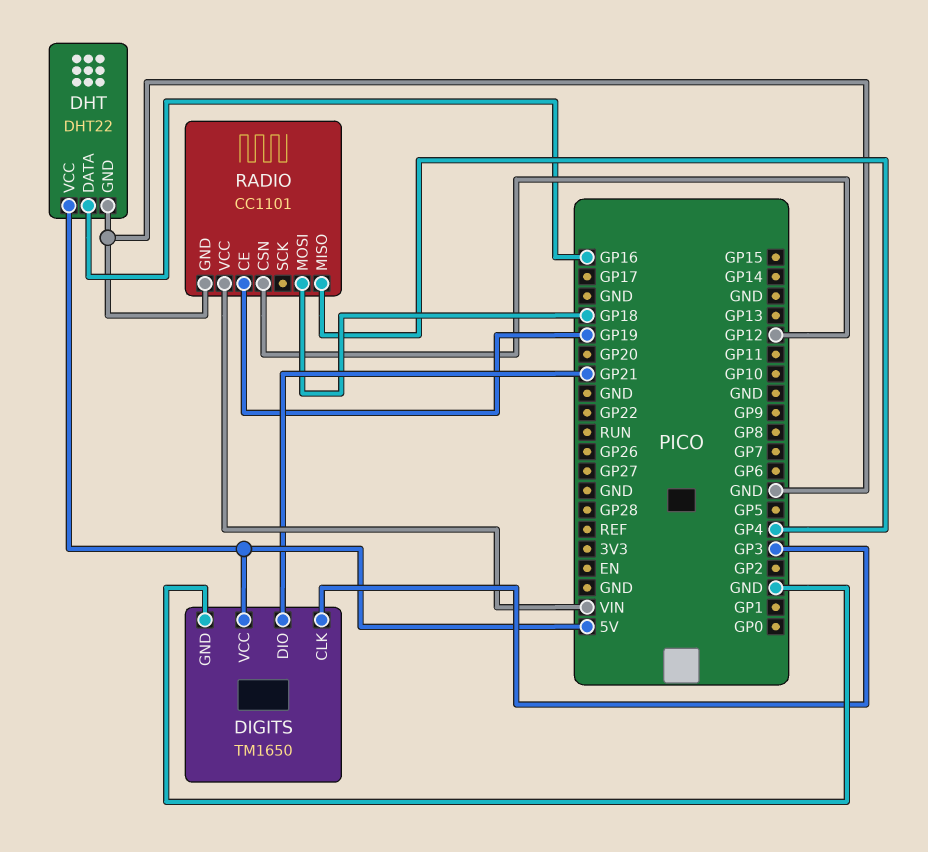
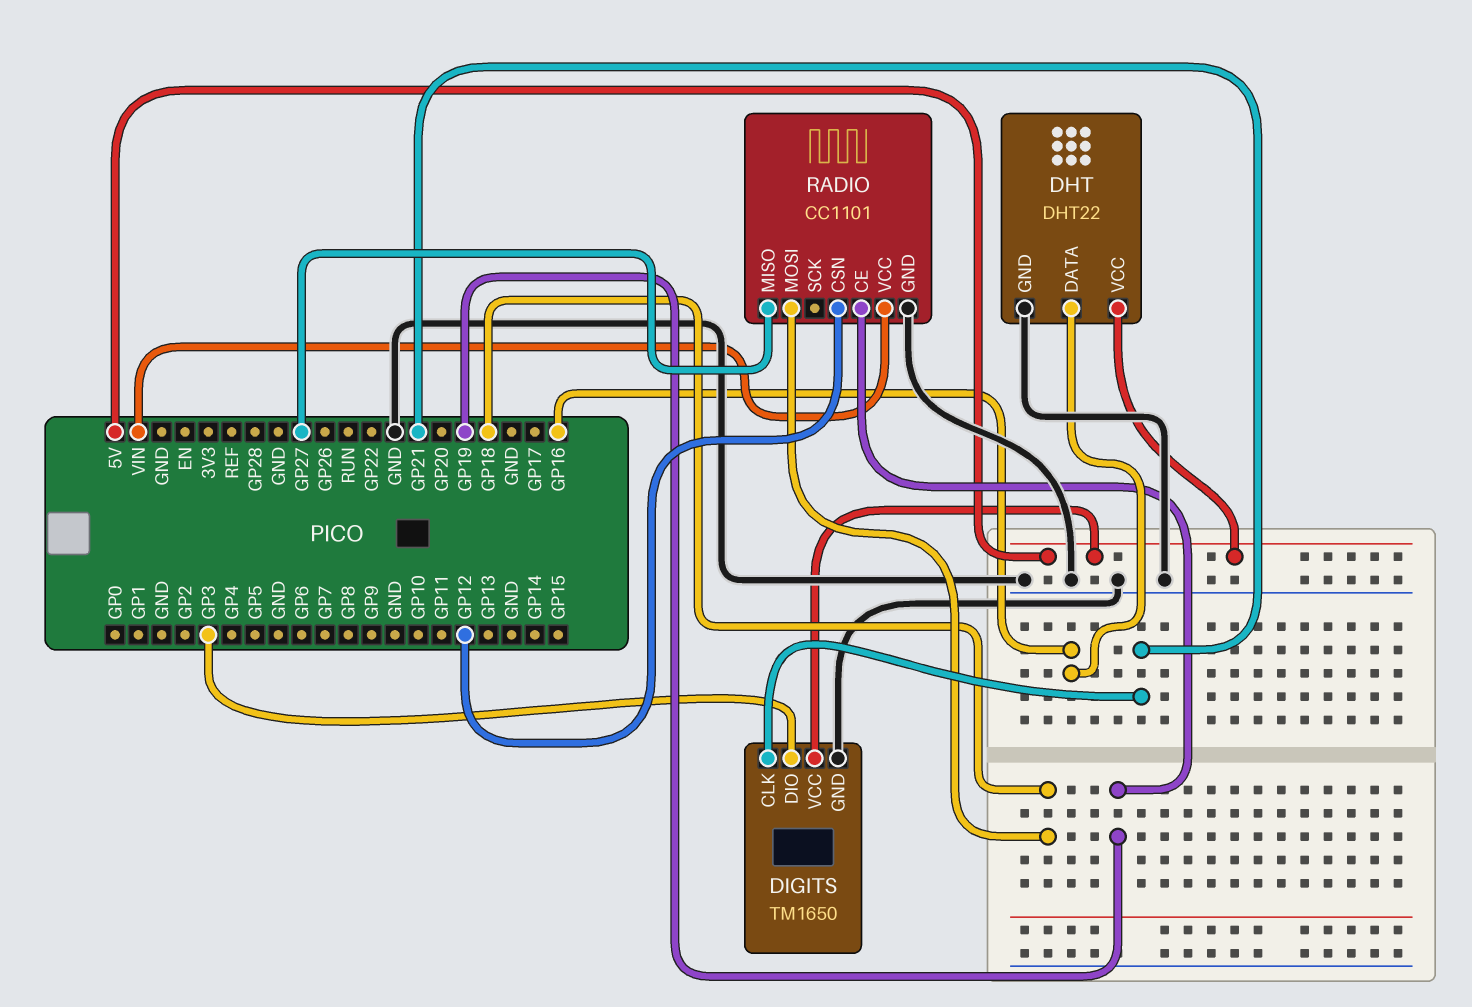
DIGITS pin CLK: GP3 -> GP21
DIGITS pin DIO: GP21 -> GP3
RADIO pin MISO: GP4 -> GP27

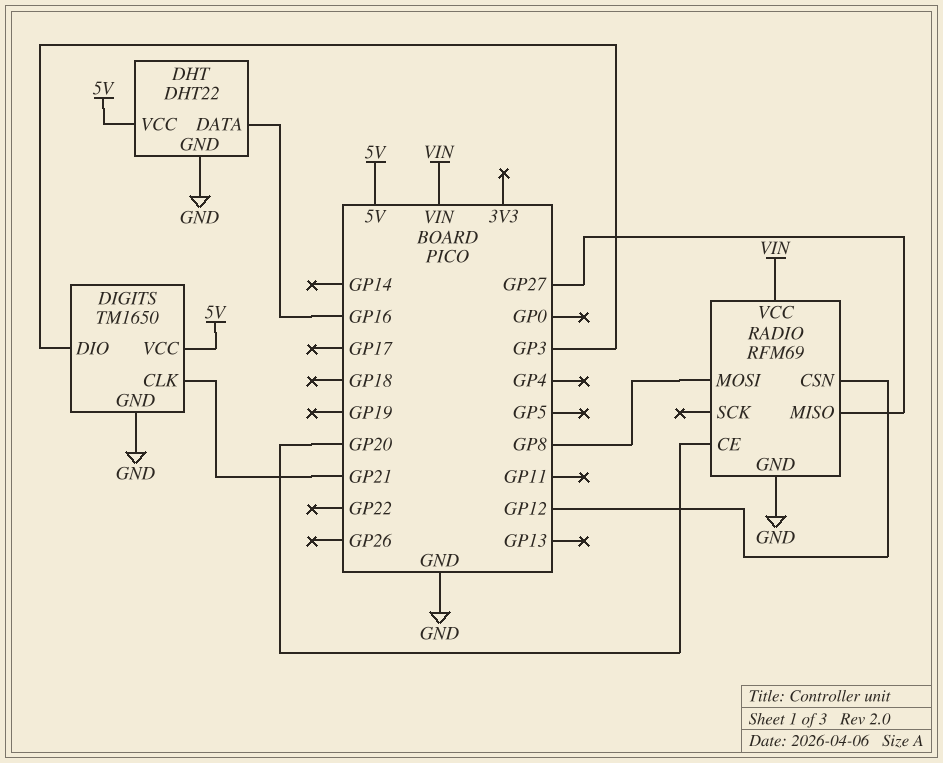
RADIO: CC1101 -> RFM69
RADIO pin CE: GP19 -> GP20
RADIO pin MOSI: GP18 -> GP8

